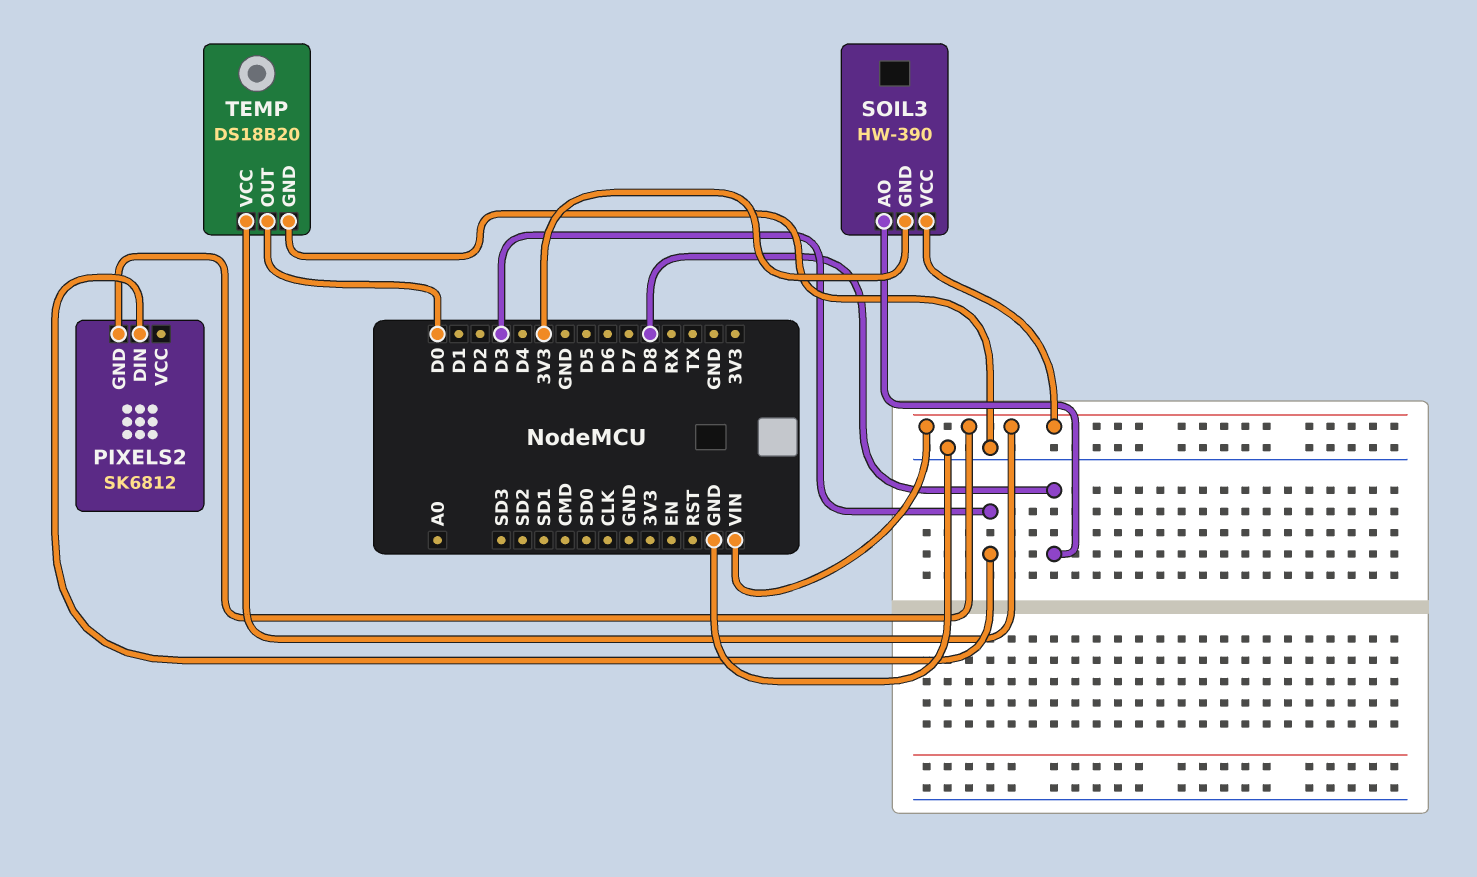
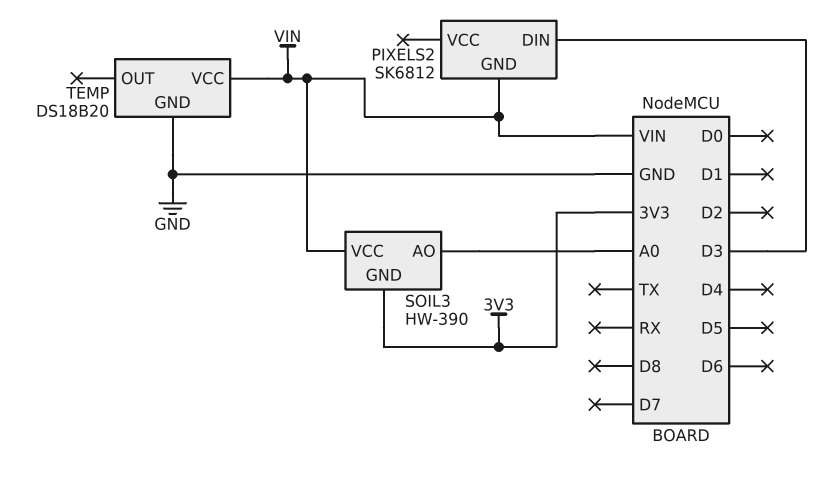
SOIL3 pin AO: D8 -> A0
TEMP pin OUT: D0 -> none

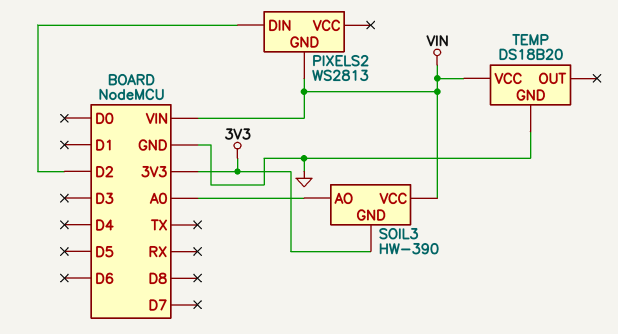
PIXELS2: SK6812 -> WS2813
PIXELS2 pin DIN: D3 -> D2

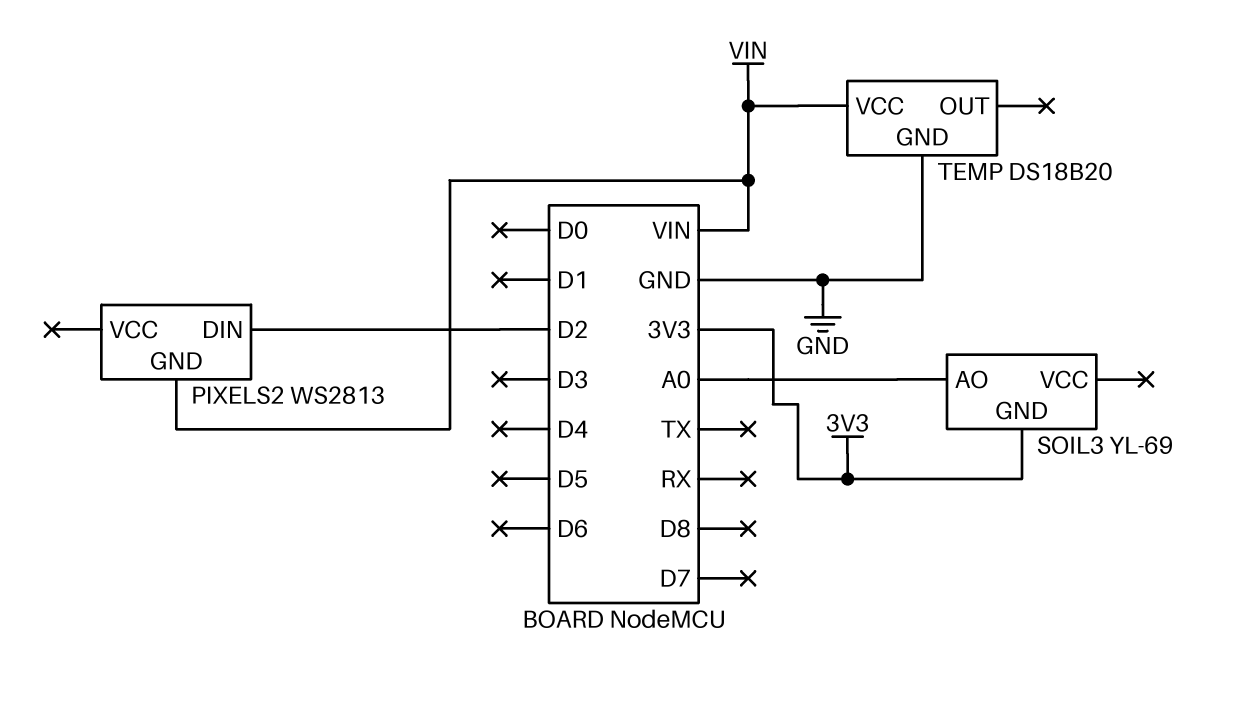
SOIL3: HW-390 -> YL-69
SOIL3 pin VCC: VIN -> none

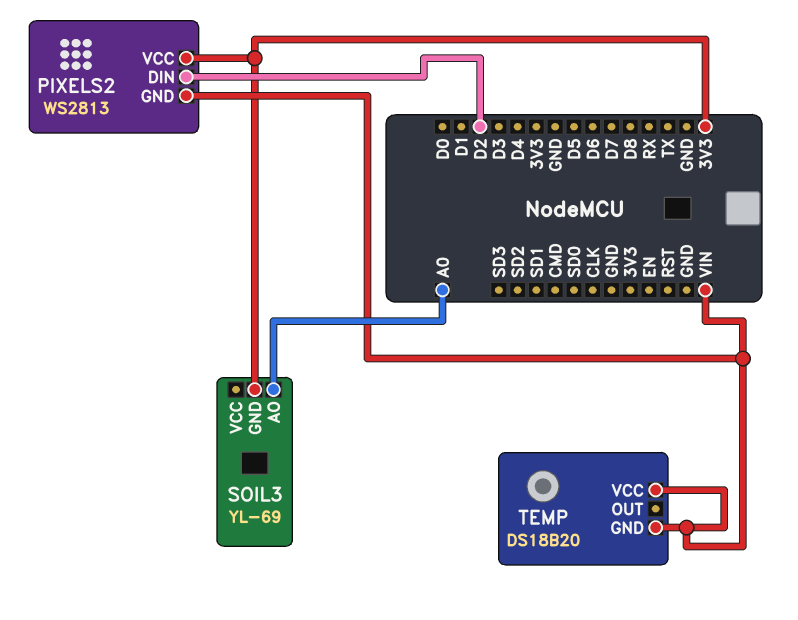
PIXELS2 pin VCC: none -> 3V3
TEMP pin GND: GND -> VIN

